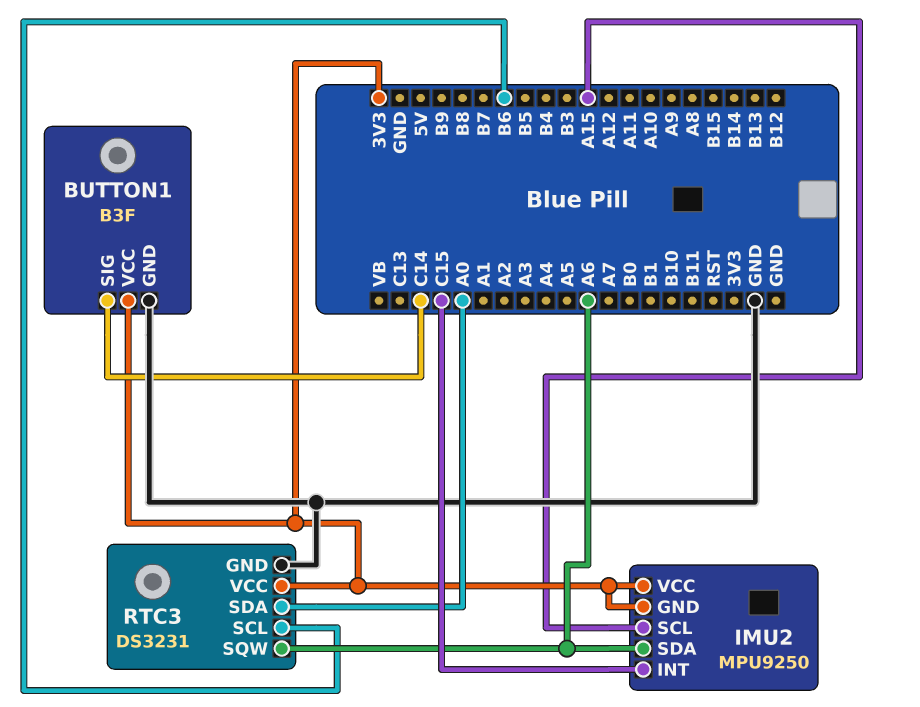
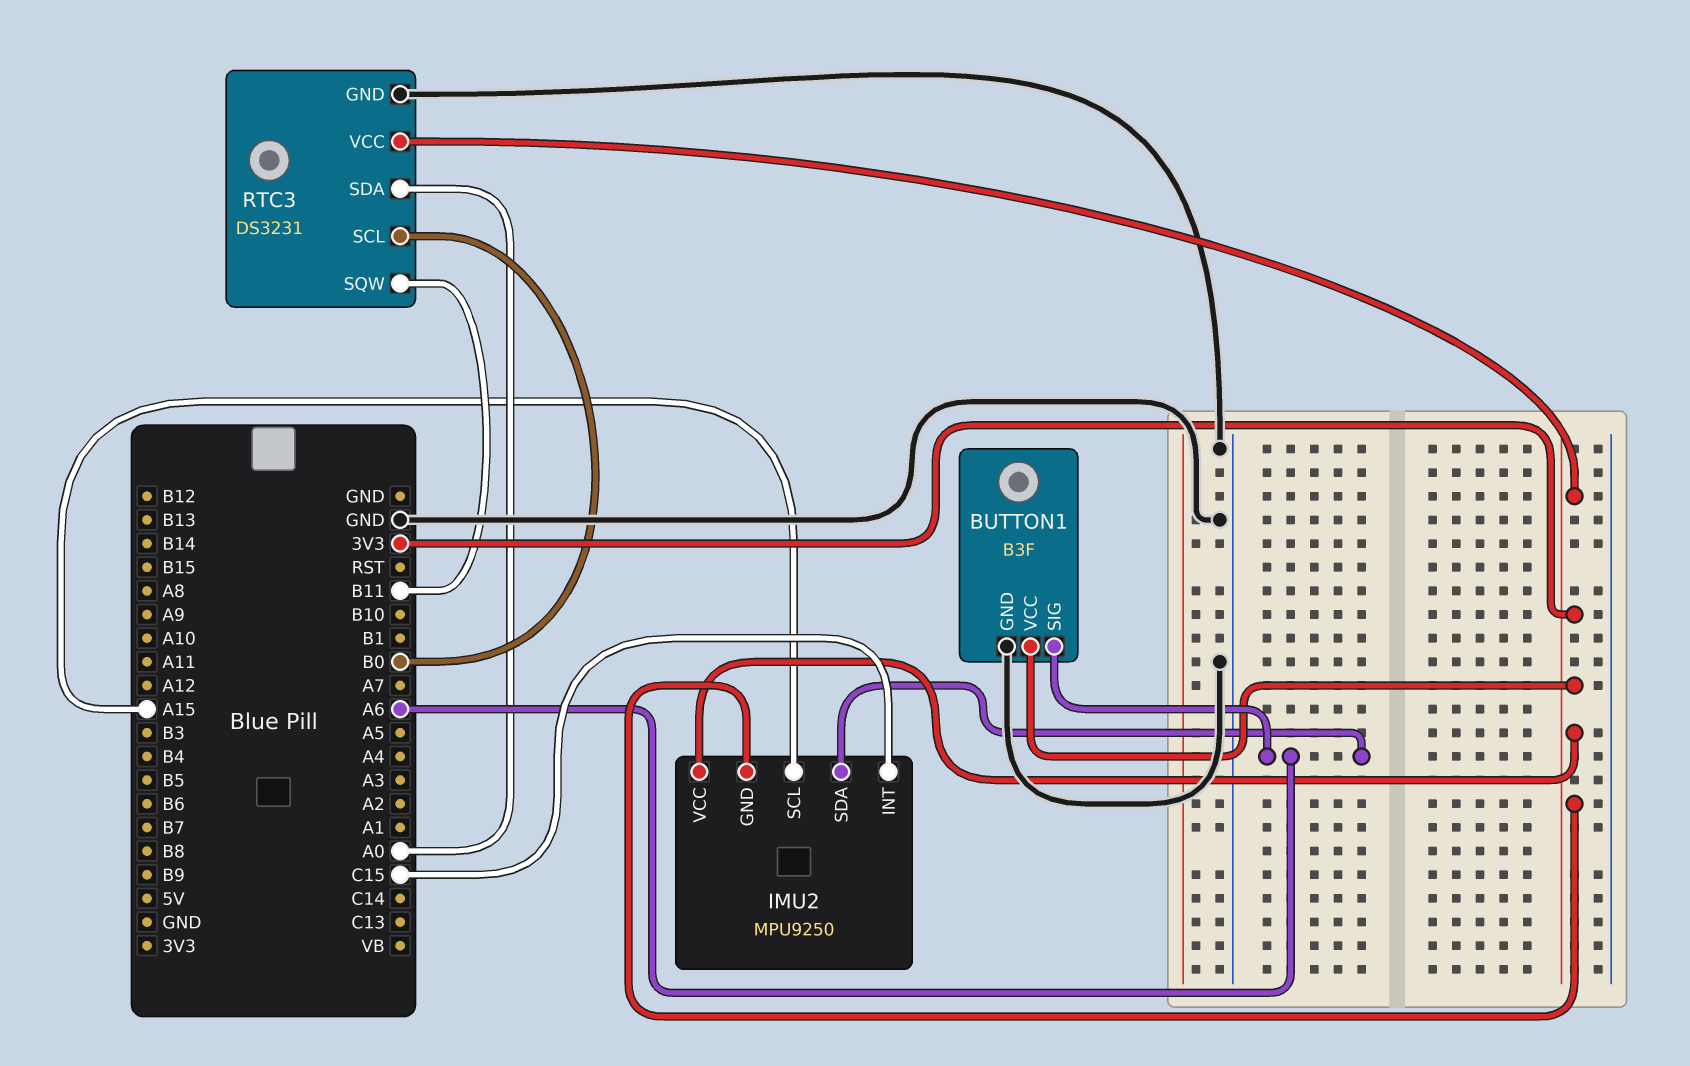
BUTTON1 pin SIG: C14 -> A6
RTC3 pin SCL: B6 -> B0
RTC3 pin SQW: A6 -> B11

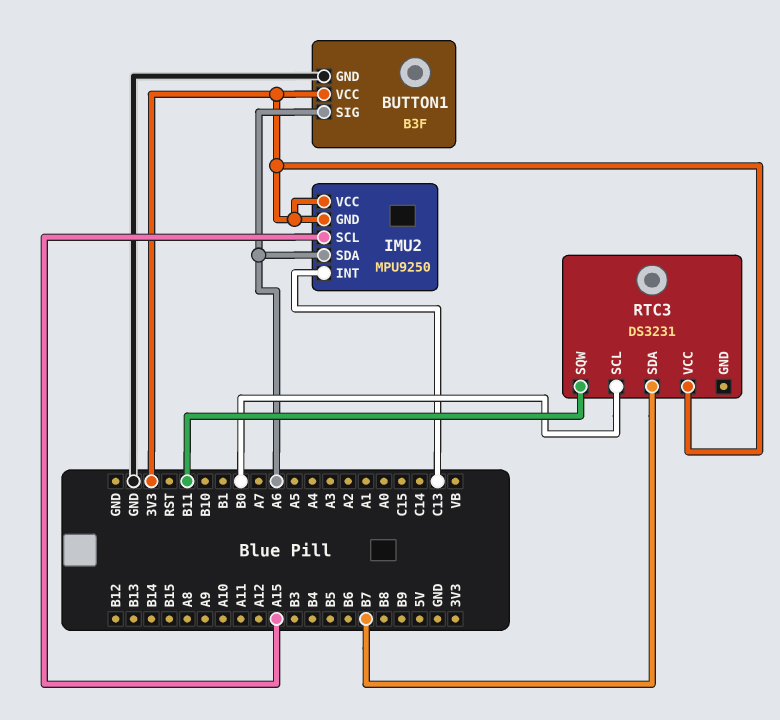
IMU2 pin INT: C15 -> C13
RTC3 pin GND: GND -> none
RTC3 pin SDA: A0 -> B7

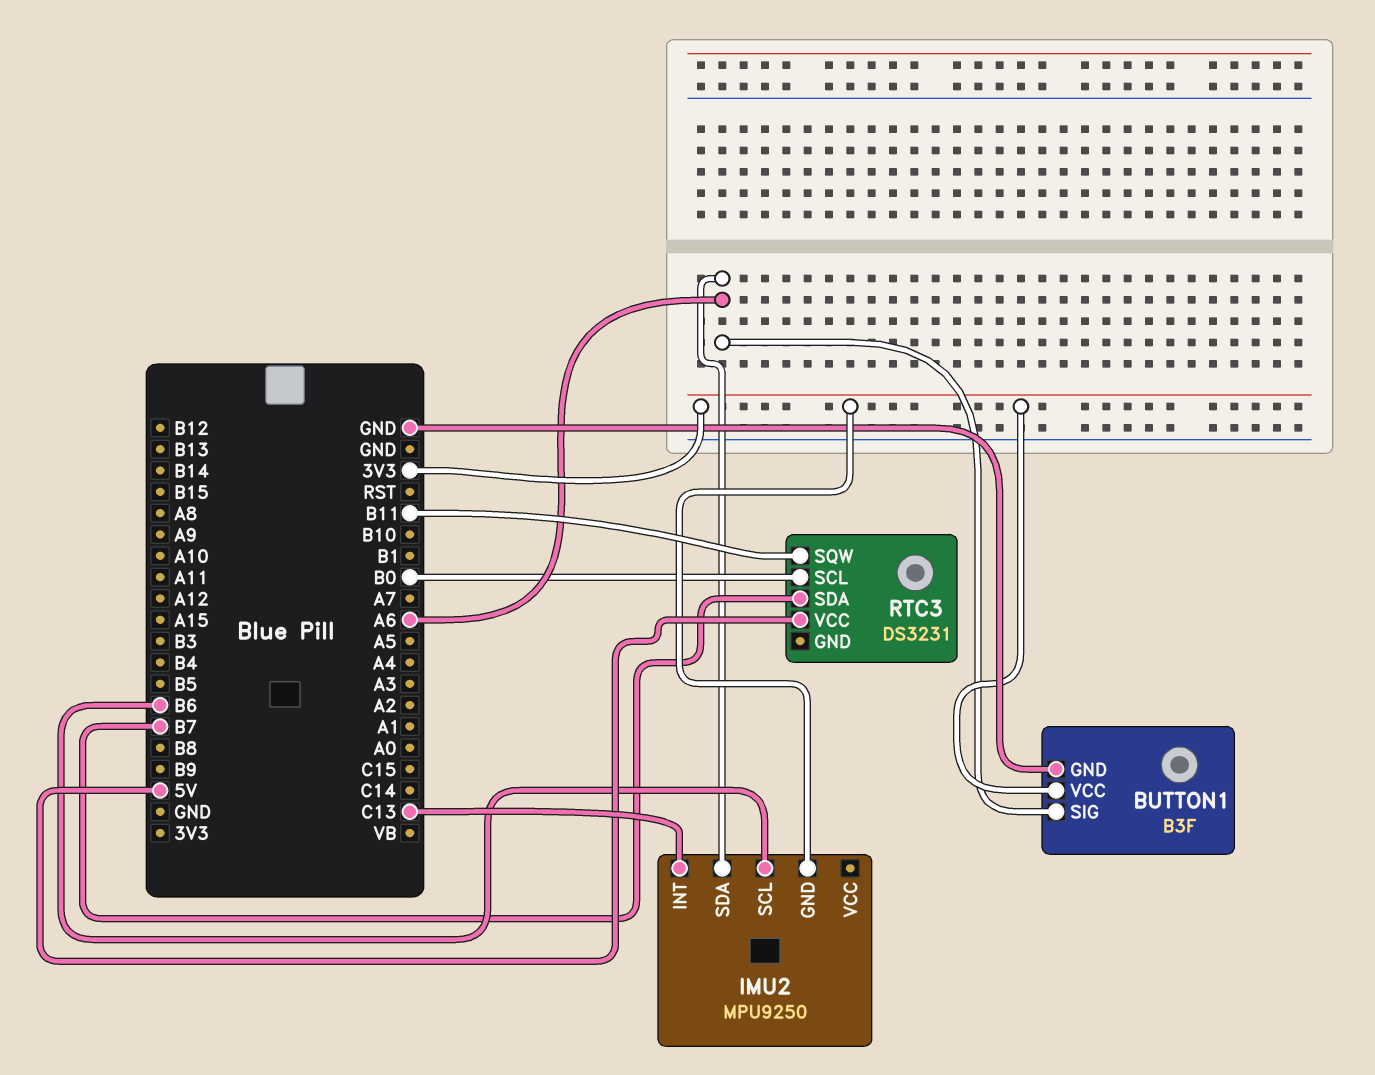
IMU2 pin SCL: A15 -> B6
IMU2 pin VCC: 3V3 -> none
RTC3 pin VCC: 3V3 -> 5V

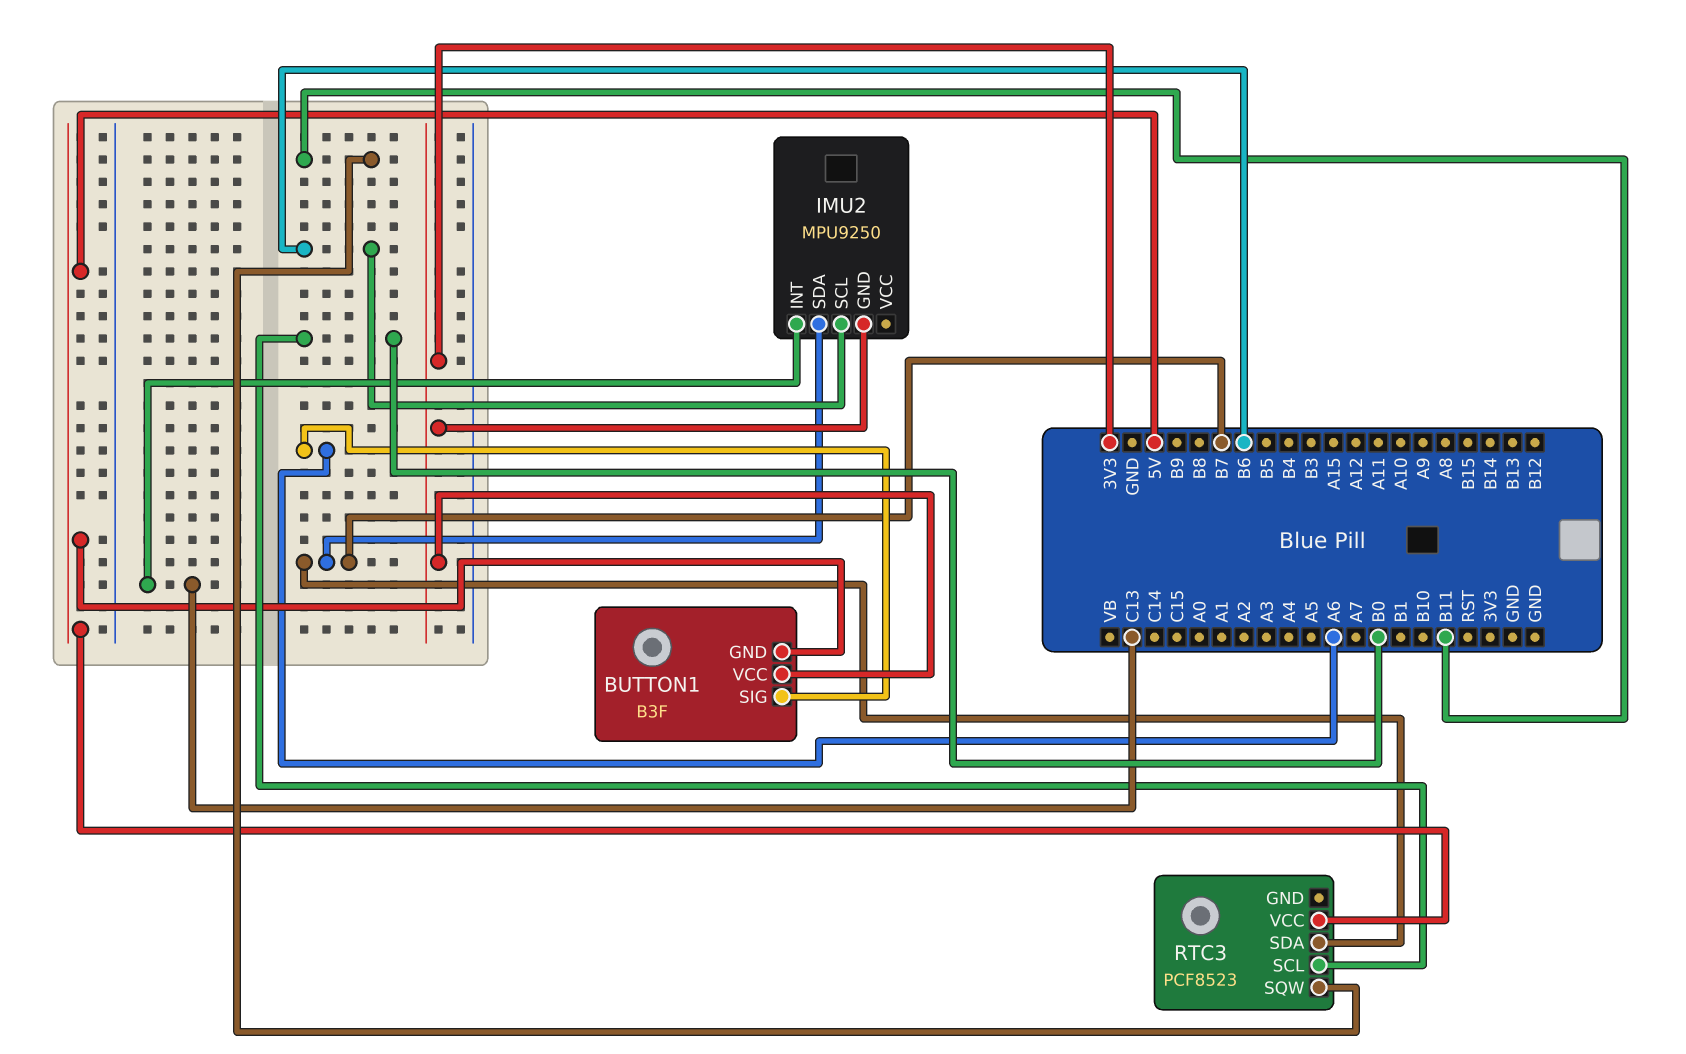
BUTTON1 pin GND: GND -> 5V
IMU2 pin SDA: A6 -> B7
RTC3: DS3231 -> PCF8523

